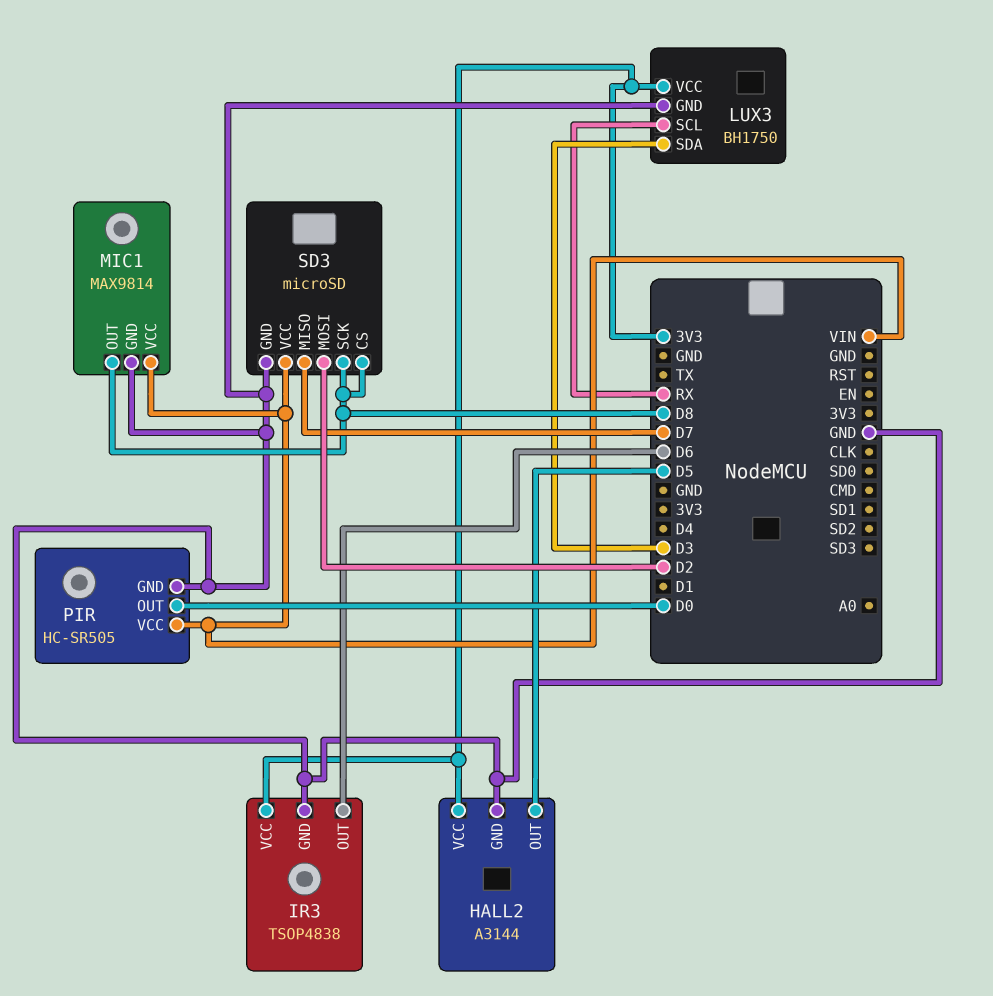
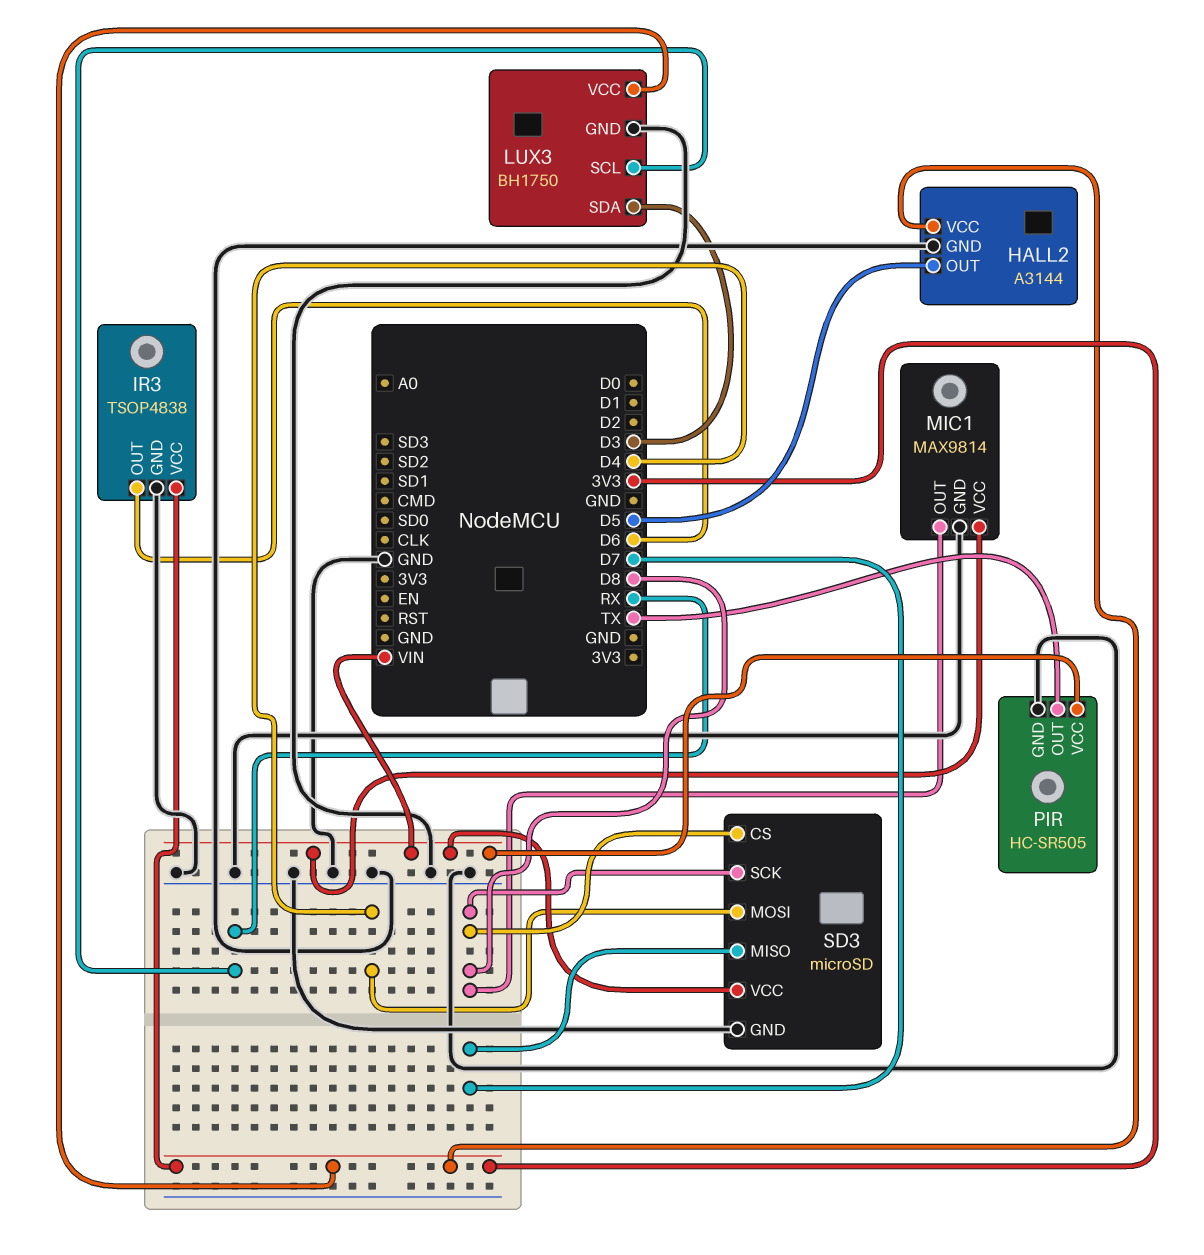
PIR pin OUT: D0 -> TX
SD3 pin MOSI: D2 -> D4

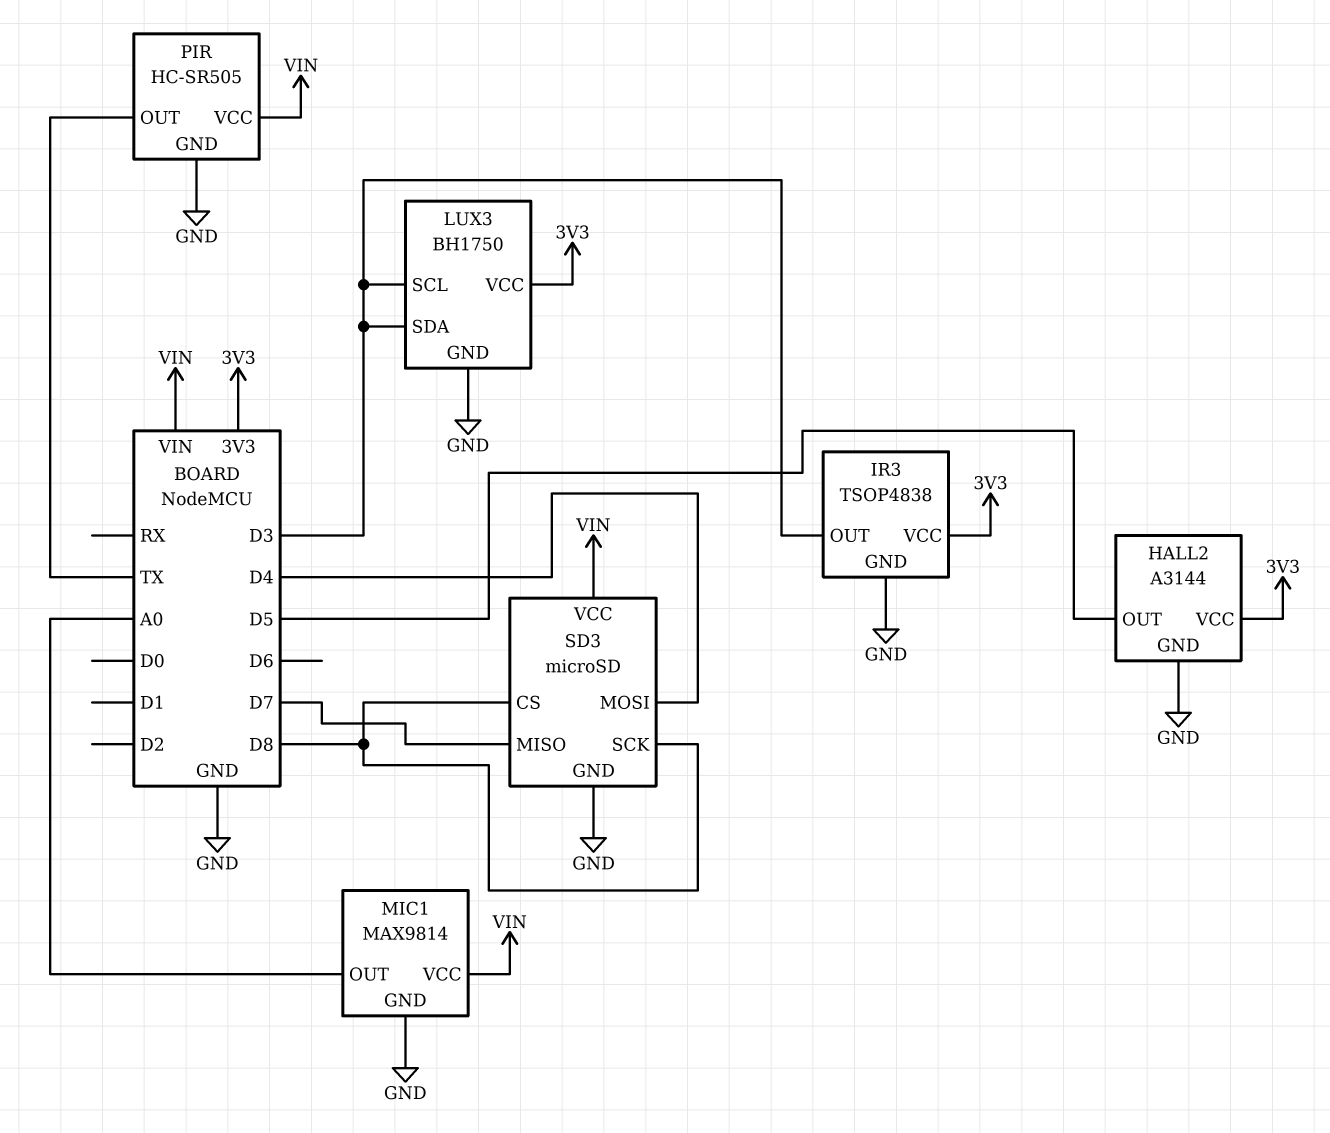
IR3 pin OUT: D6 -> D3
LUX3 pin SCL: RX -> D3
MIC1 pin OUT: D8 -> A0

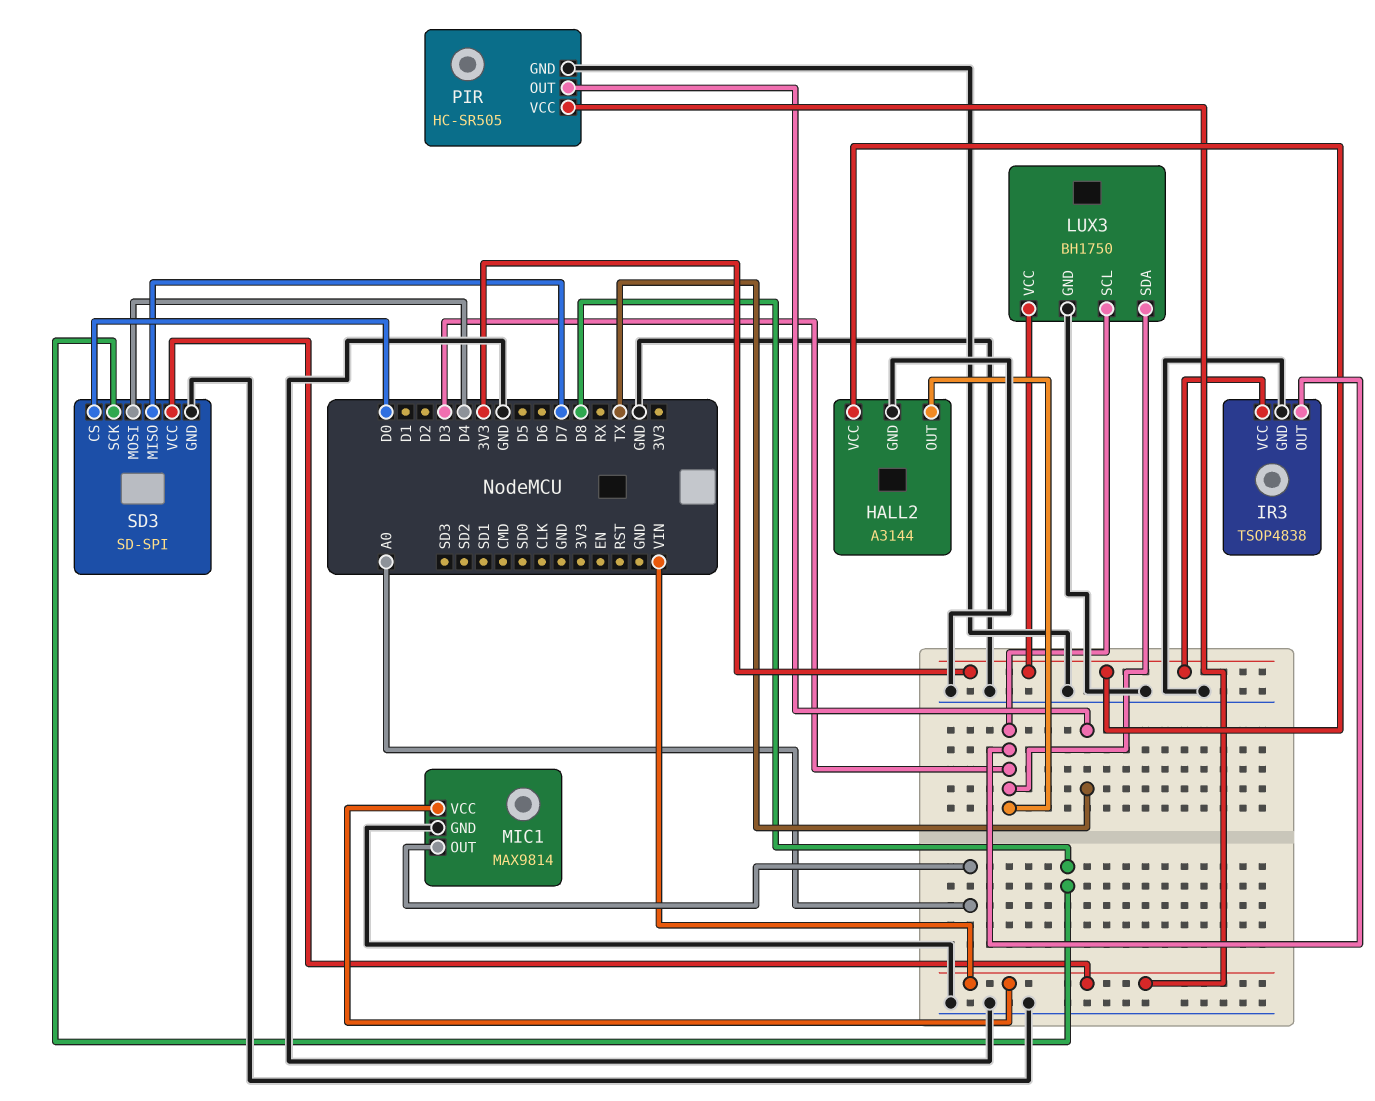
HALL2 pin OUT: D5 -> D3
SD3: microSD -> SD-SPI
SD3 pin CS: D8 -> D0

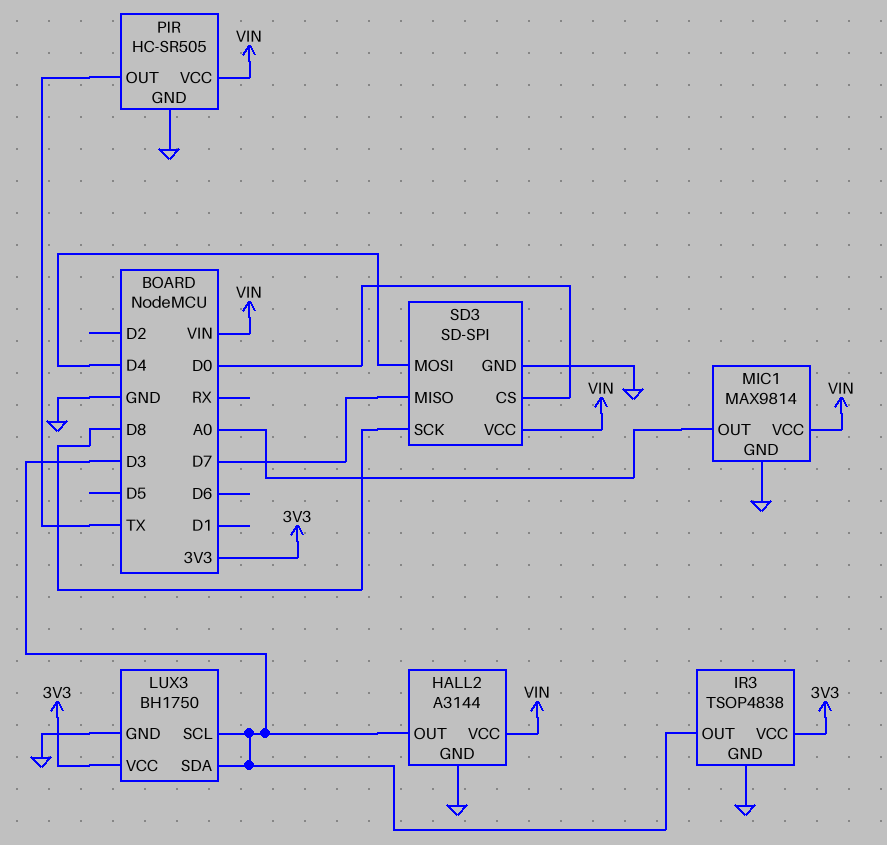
HALL2 pin VCC: 3V3 -> VIN

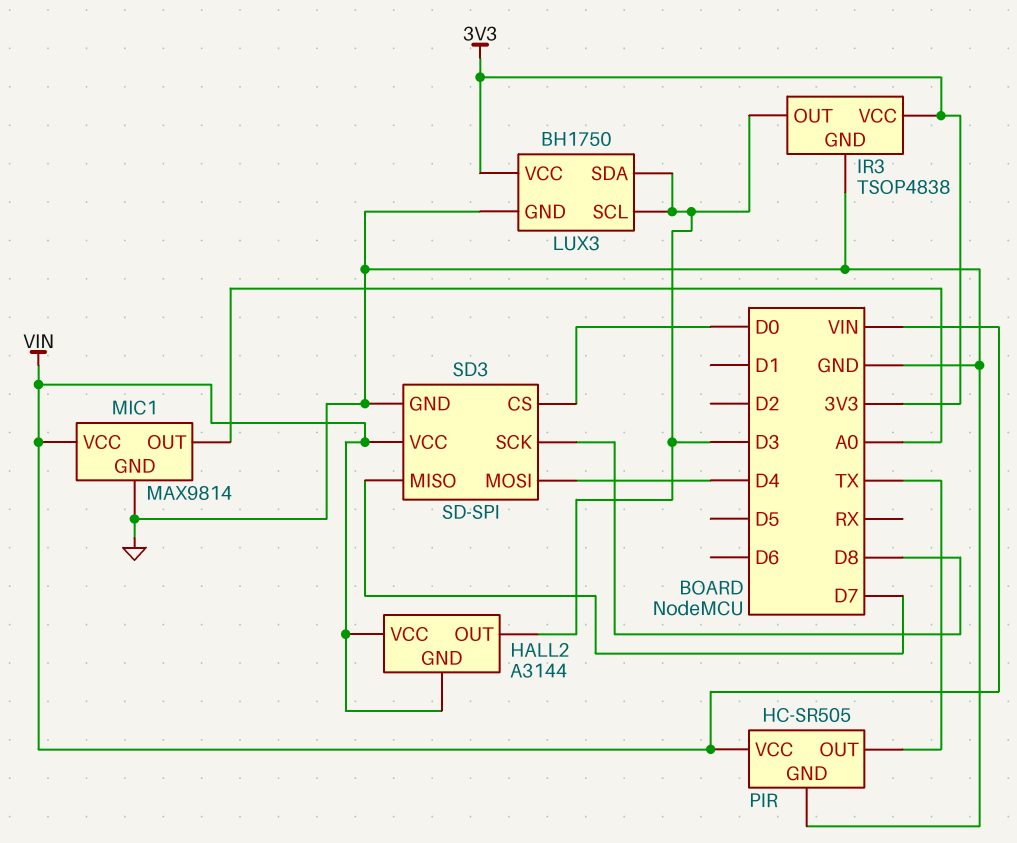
HALL2 pin GND: GND -> VIN

